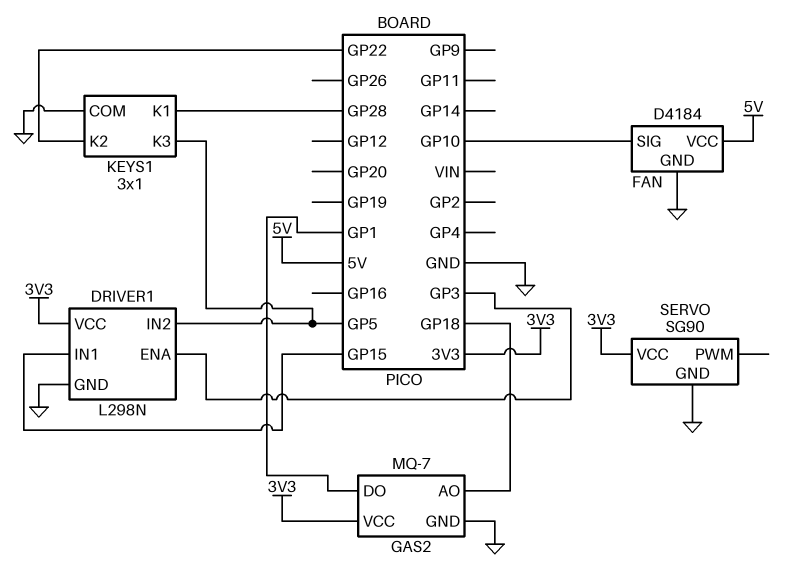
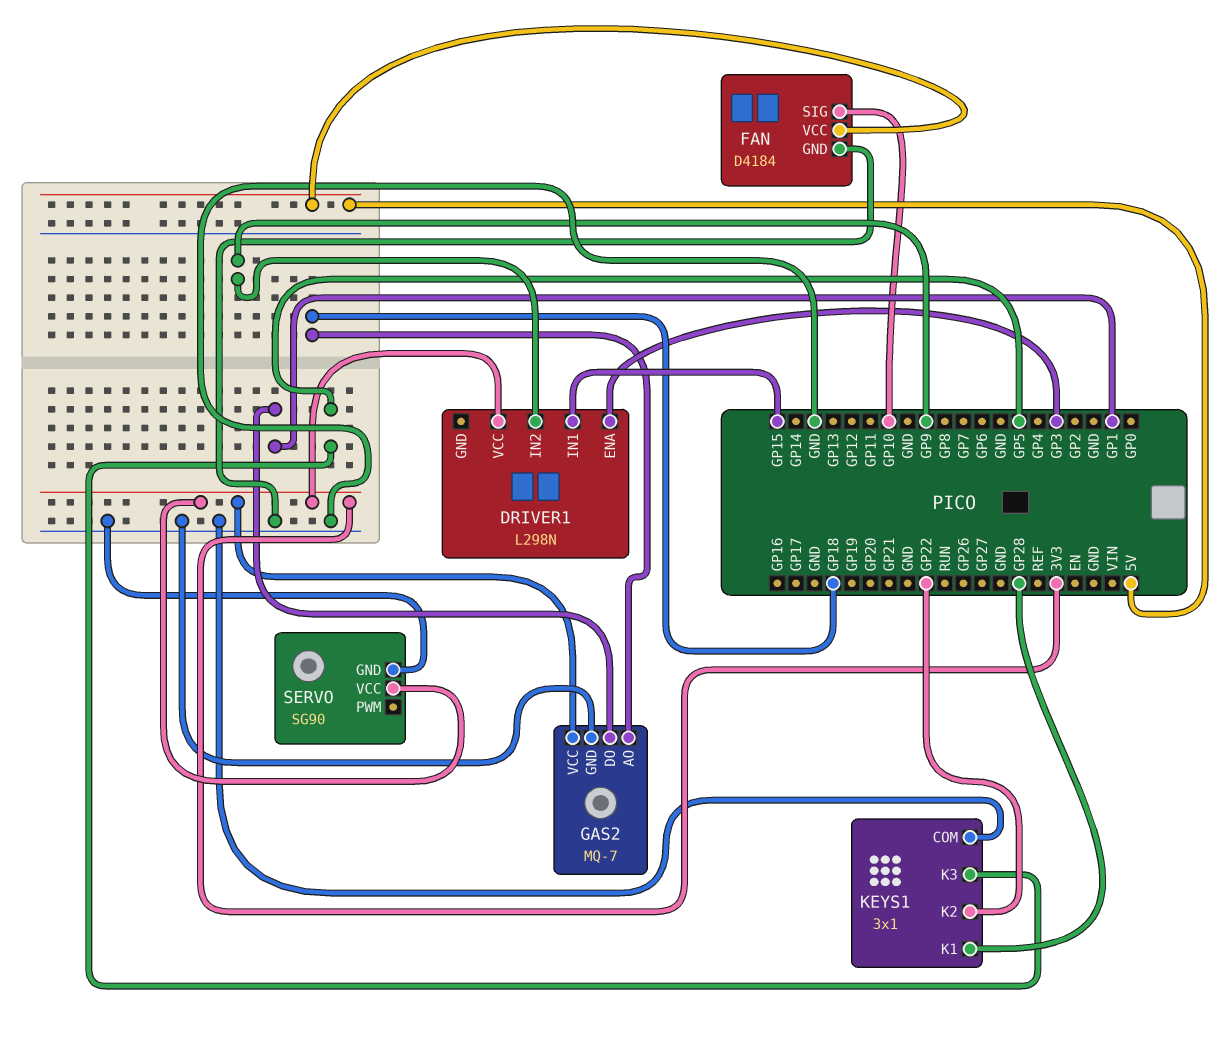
DRIVER1 pin GND: GND -> none
DRIVER1 pin IN2: GP5 -> GP9

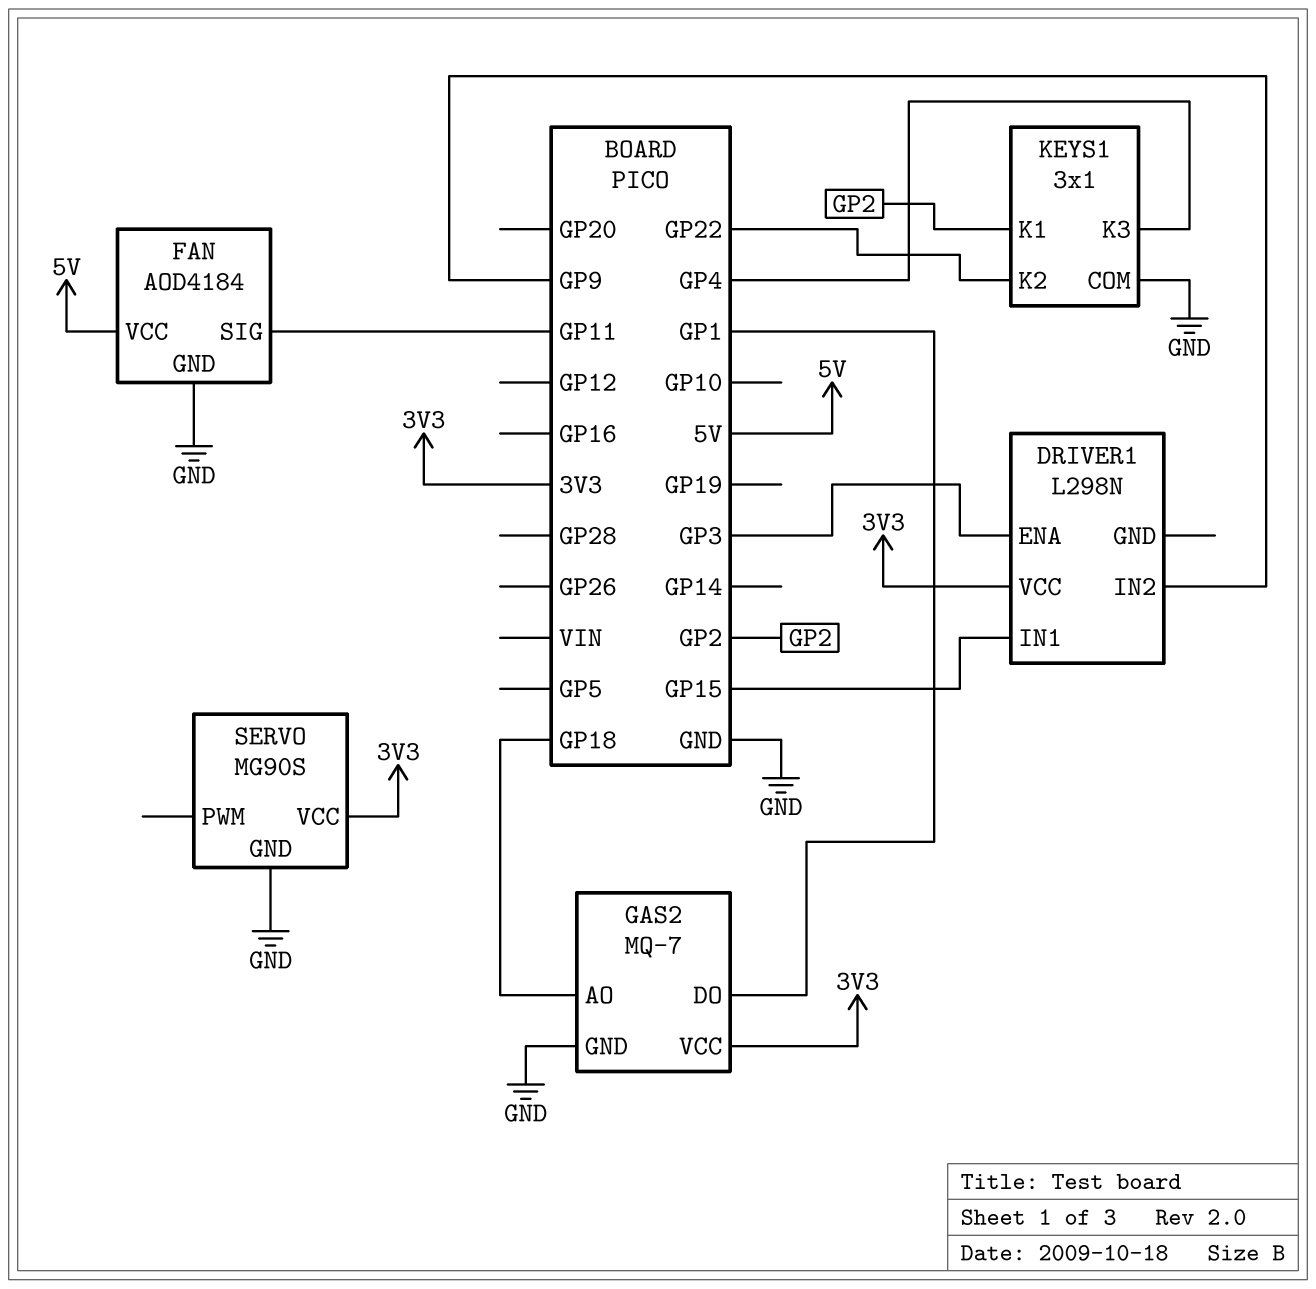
FAN: D4184 -> AOD4184
FAN pin SIG: GP10 -> GP11
KEYS1 pin K1: GP28 -> GP2
KEYS1 pin K3: GP5 -> GP4
SERVO: SG90 -> MG90S

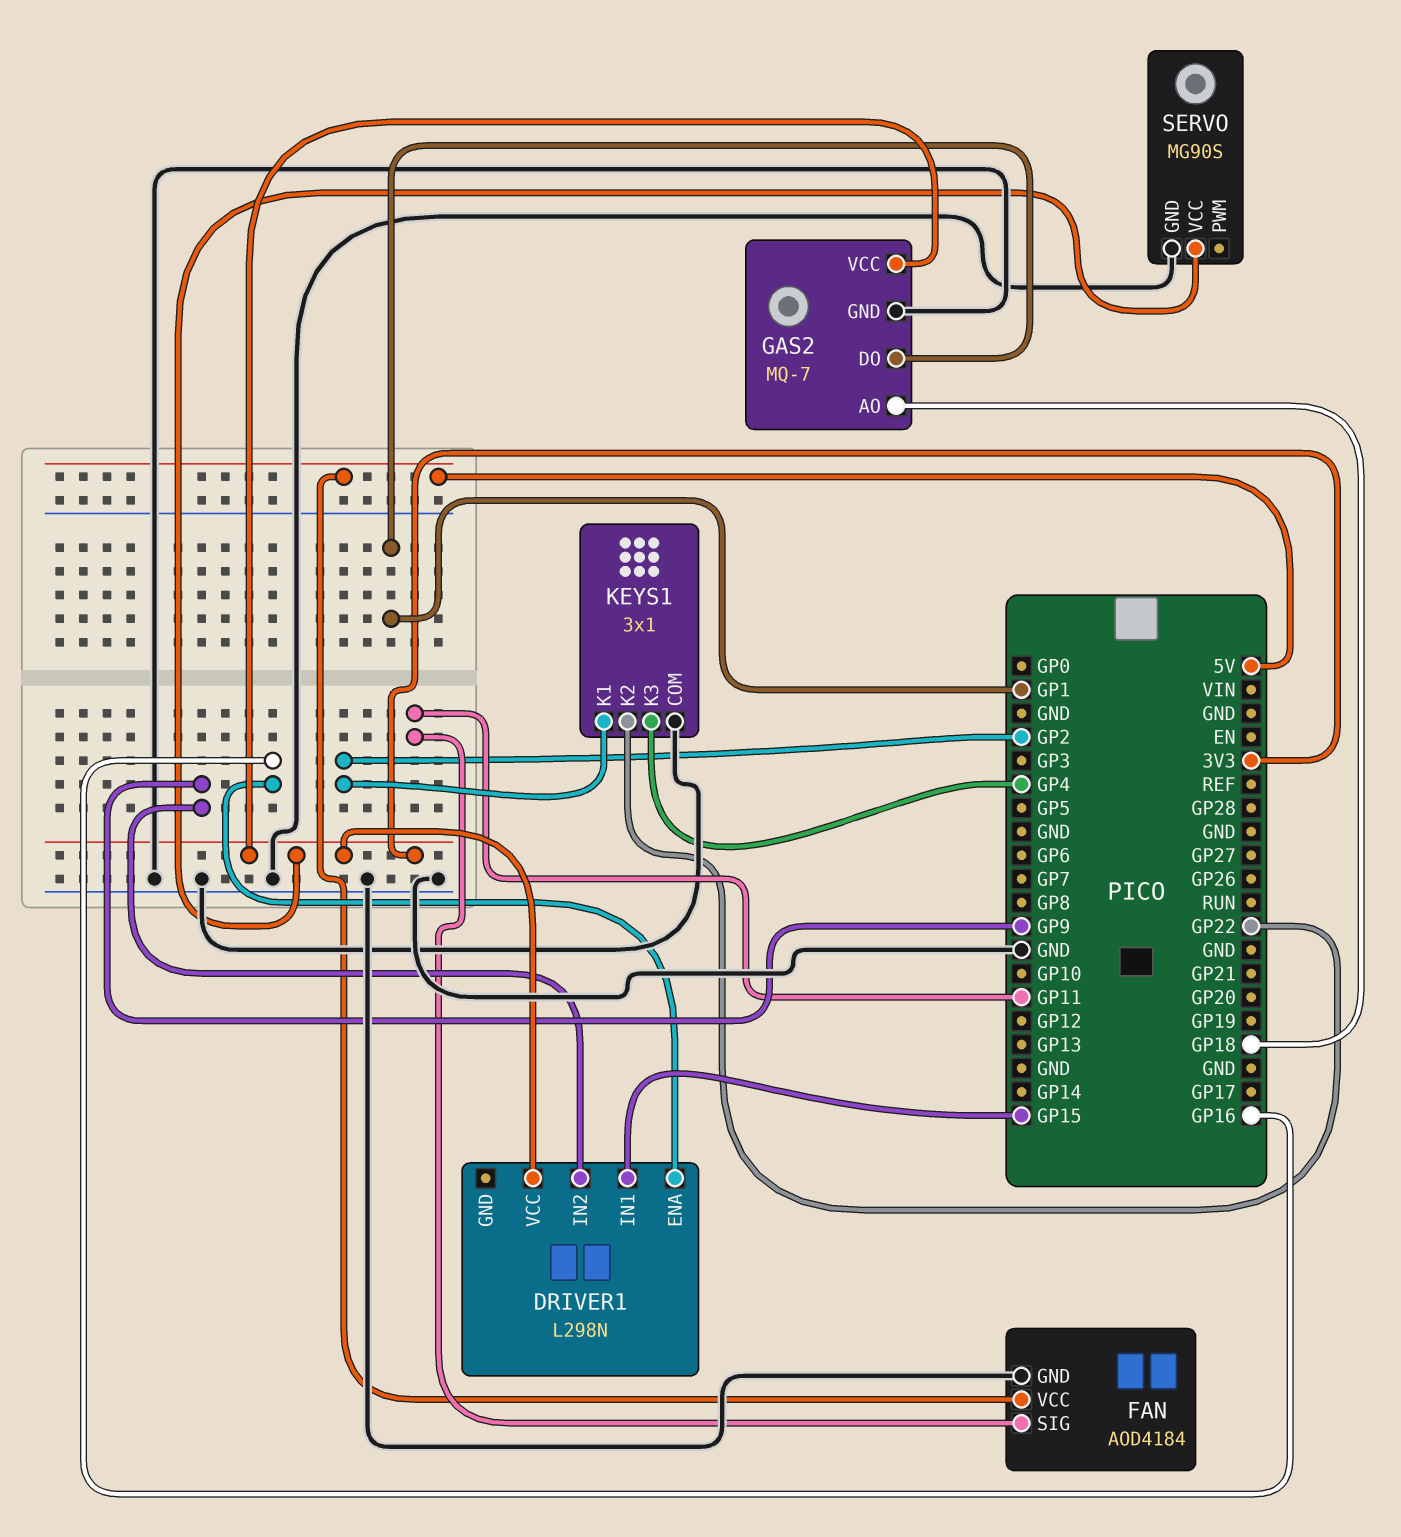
DRIVER1 pin ENA: GP3 -> GP16

